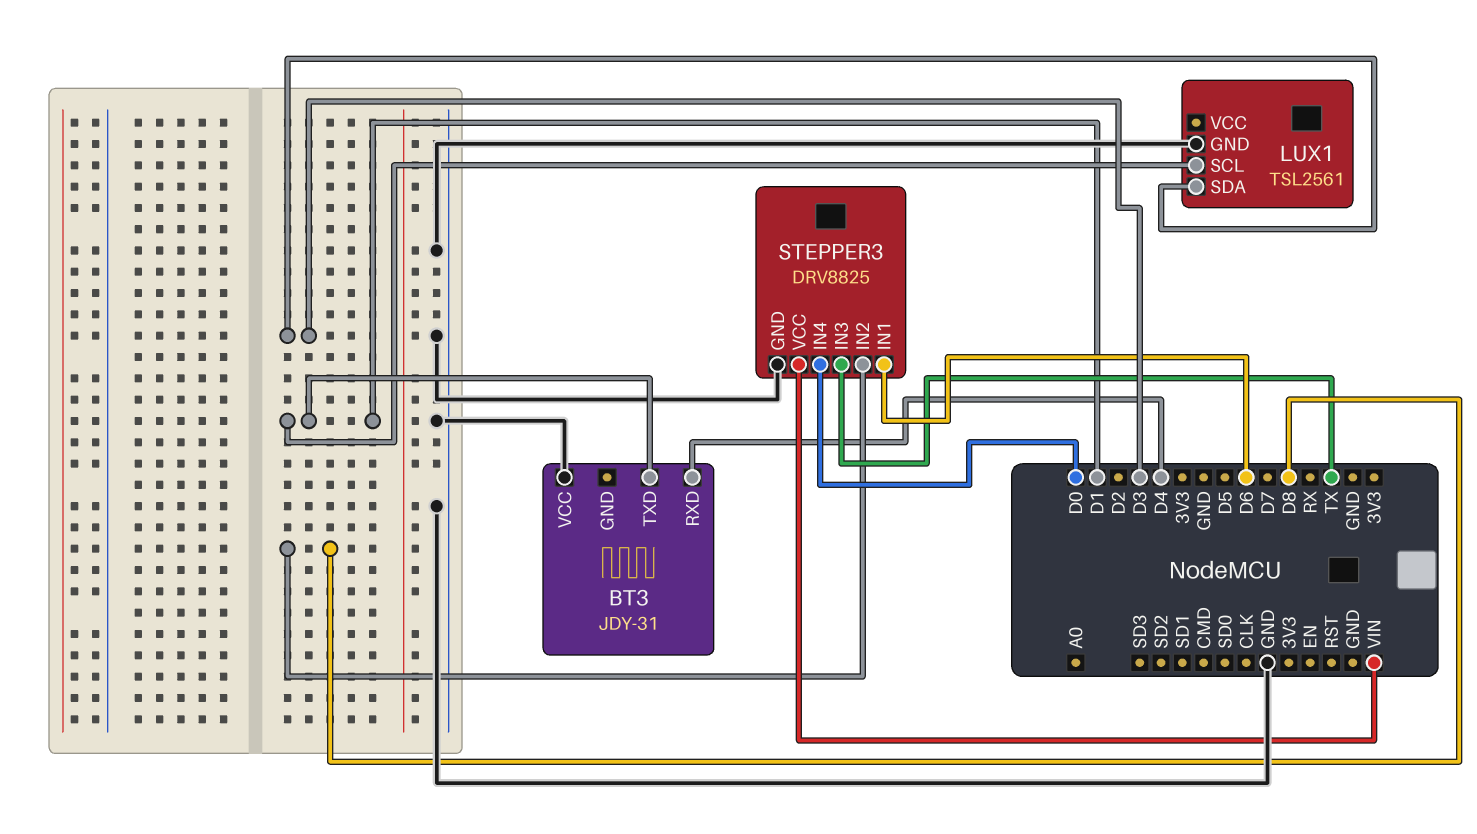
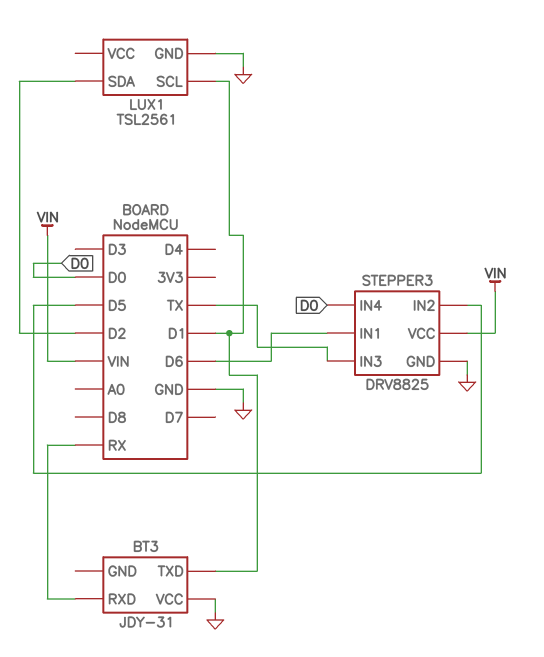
BT3 pin RXD: D4 -> RX
LUX1 pin SDA: D3 -> D2
STEPPER3 pin IN2: D8 -> D5

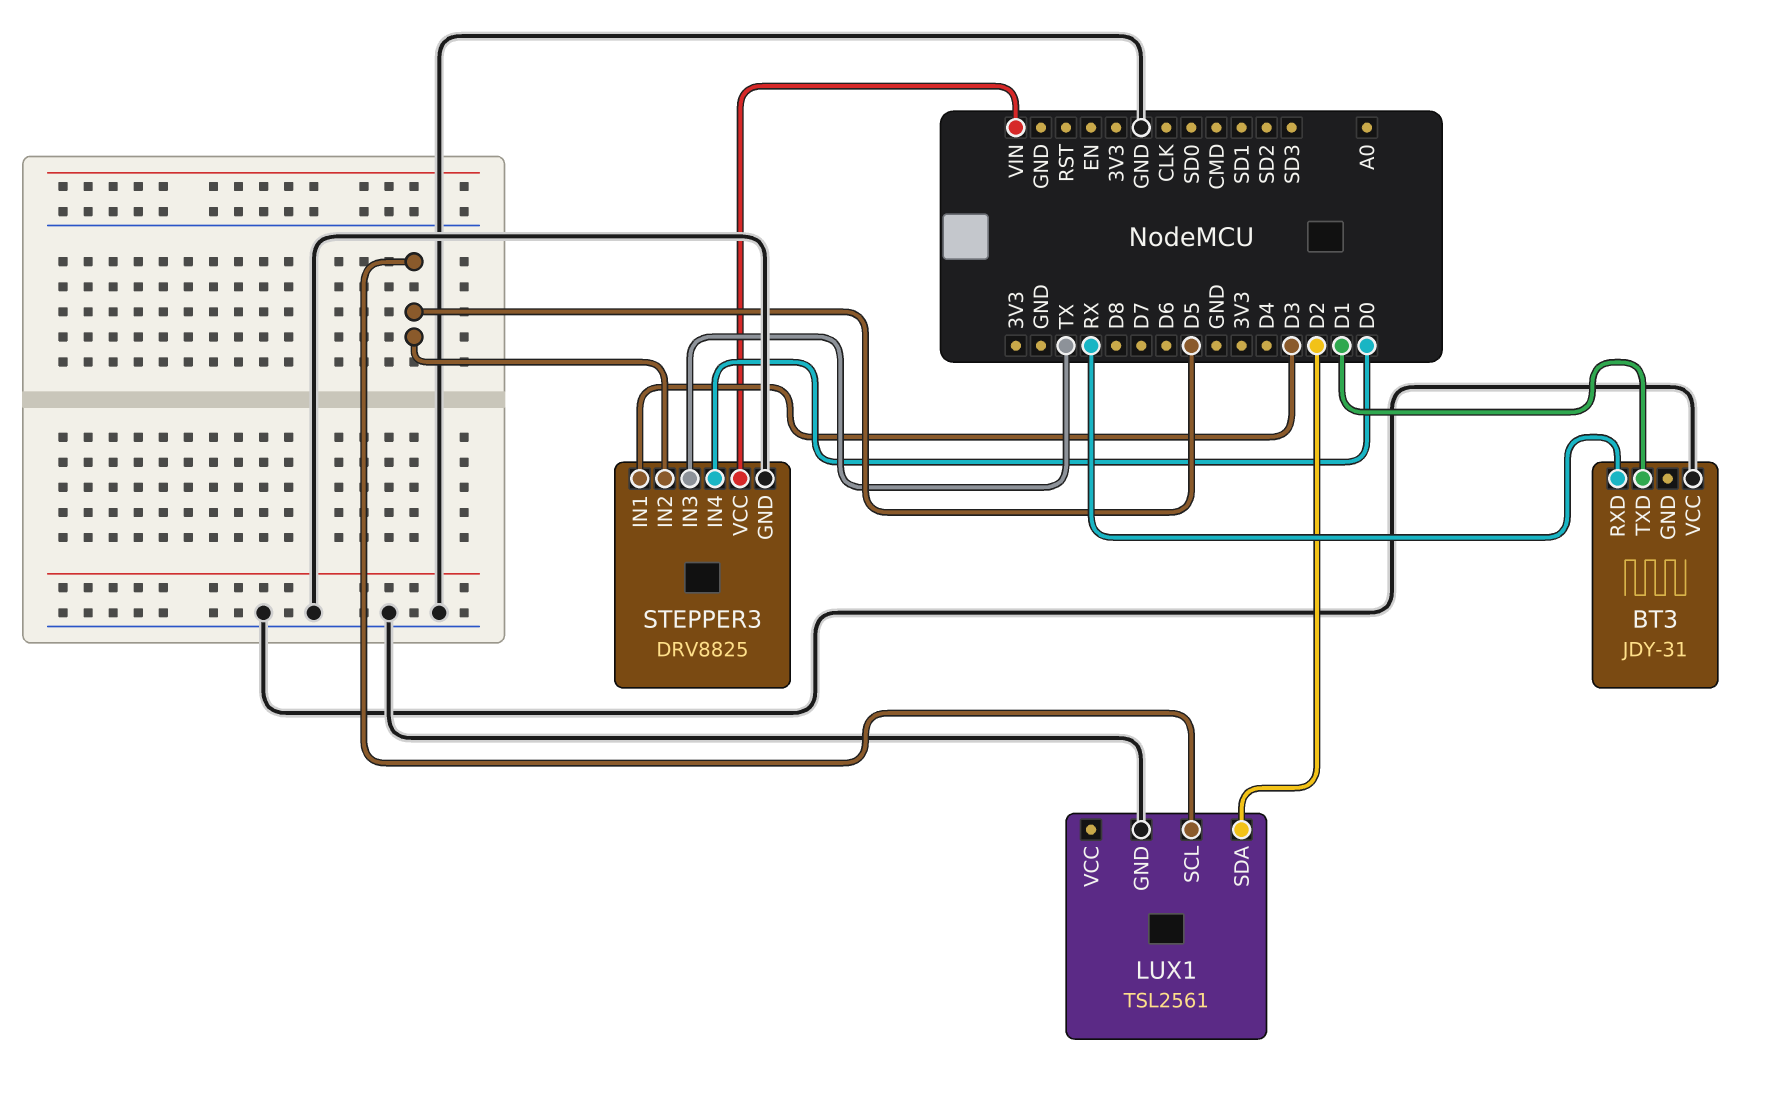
LUX1 pin SCL: D1 -> D5
STEPPER3 pin IN1: D6 -> D3

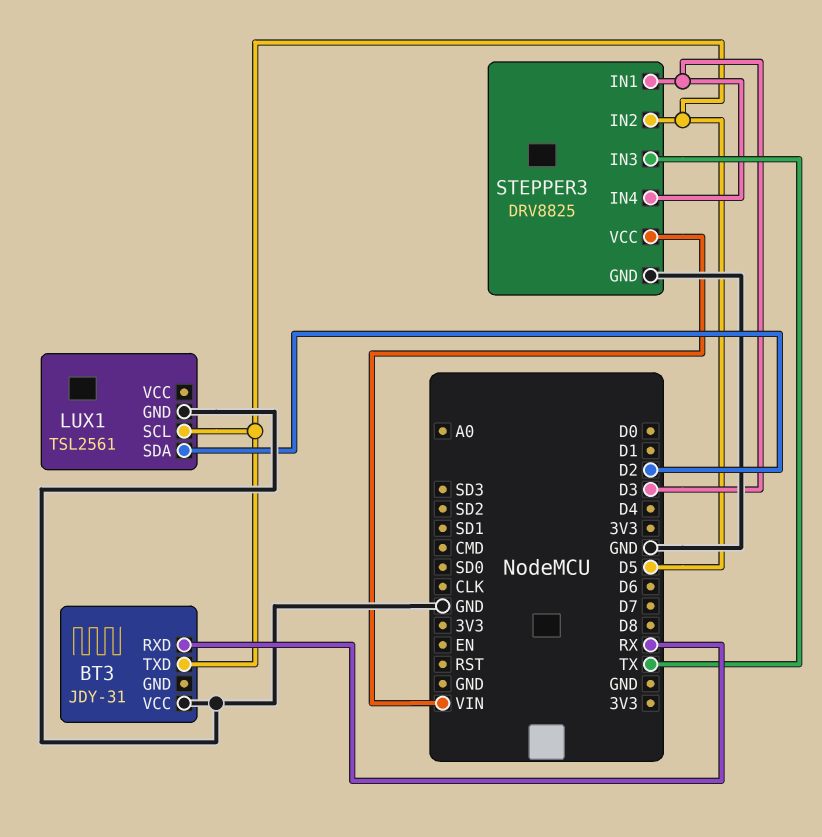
BT3 pin TXD: D1 -> D5
STEPPER3 pin IN4: D0 -> D3

